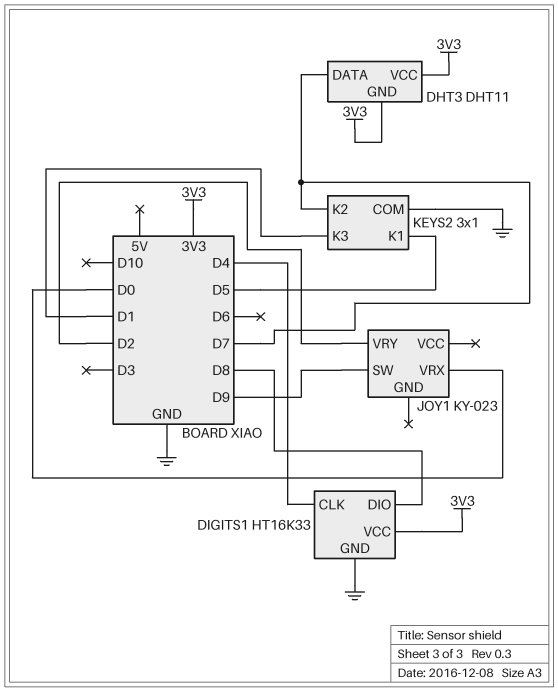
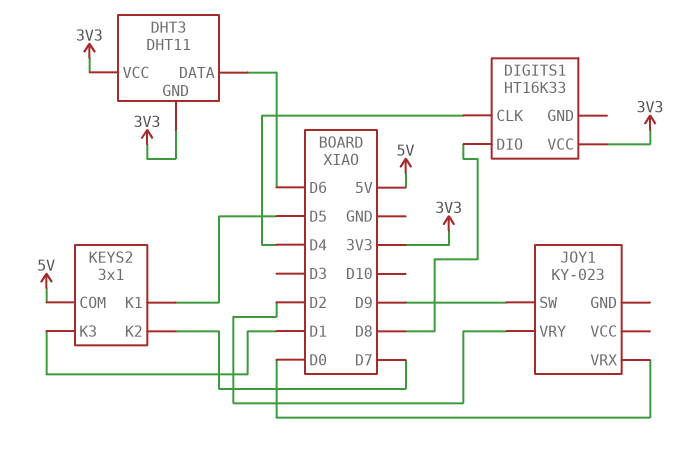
DHT3 pin DATA: D7 -> D6
DIGITS1 pin GND: GND -> none
KEYS2 pin COM: GND -> 5V

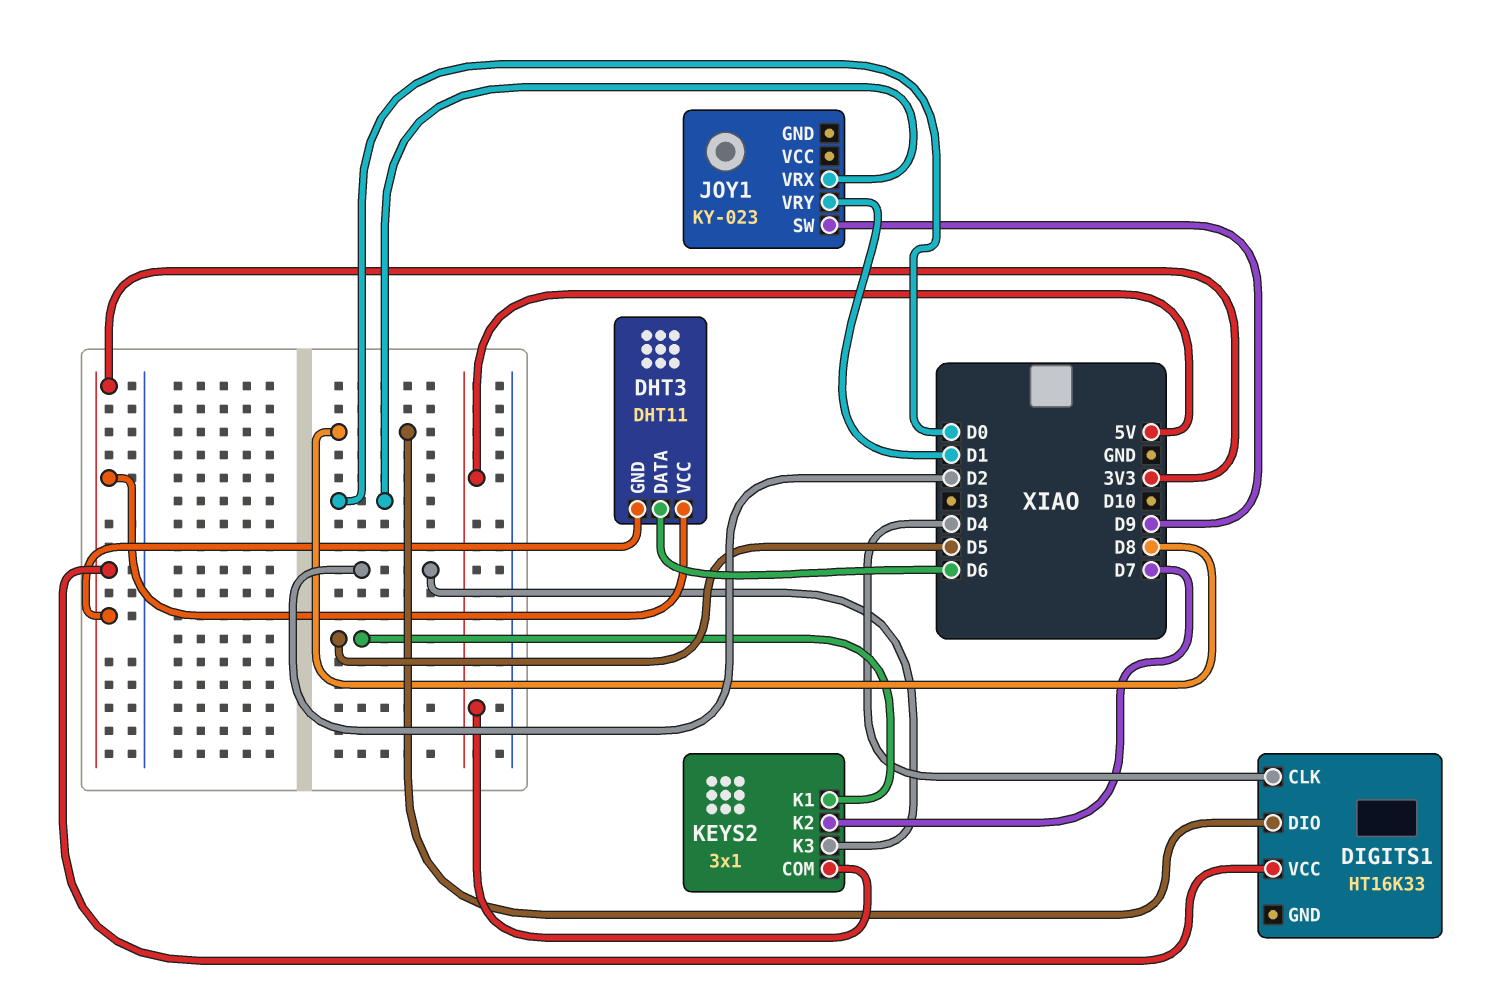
JOY1 pin VRY: D2 -> D1
KEYS2 pin K3: D1 -> D2

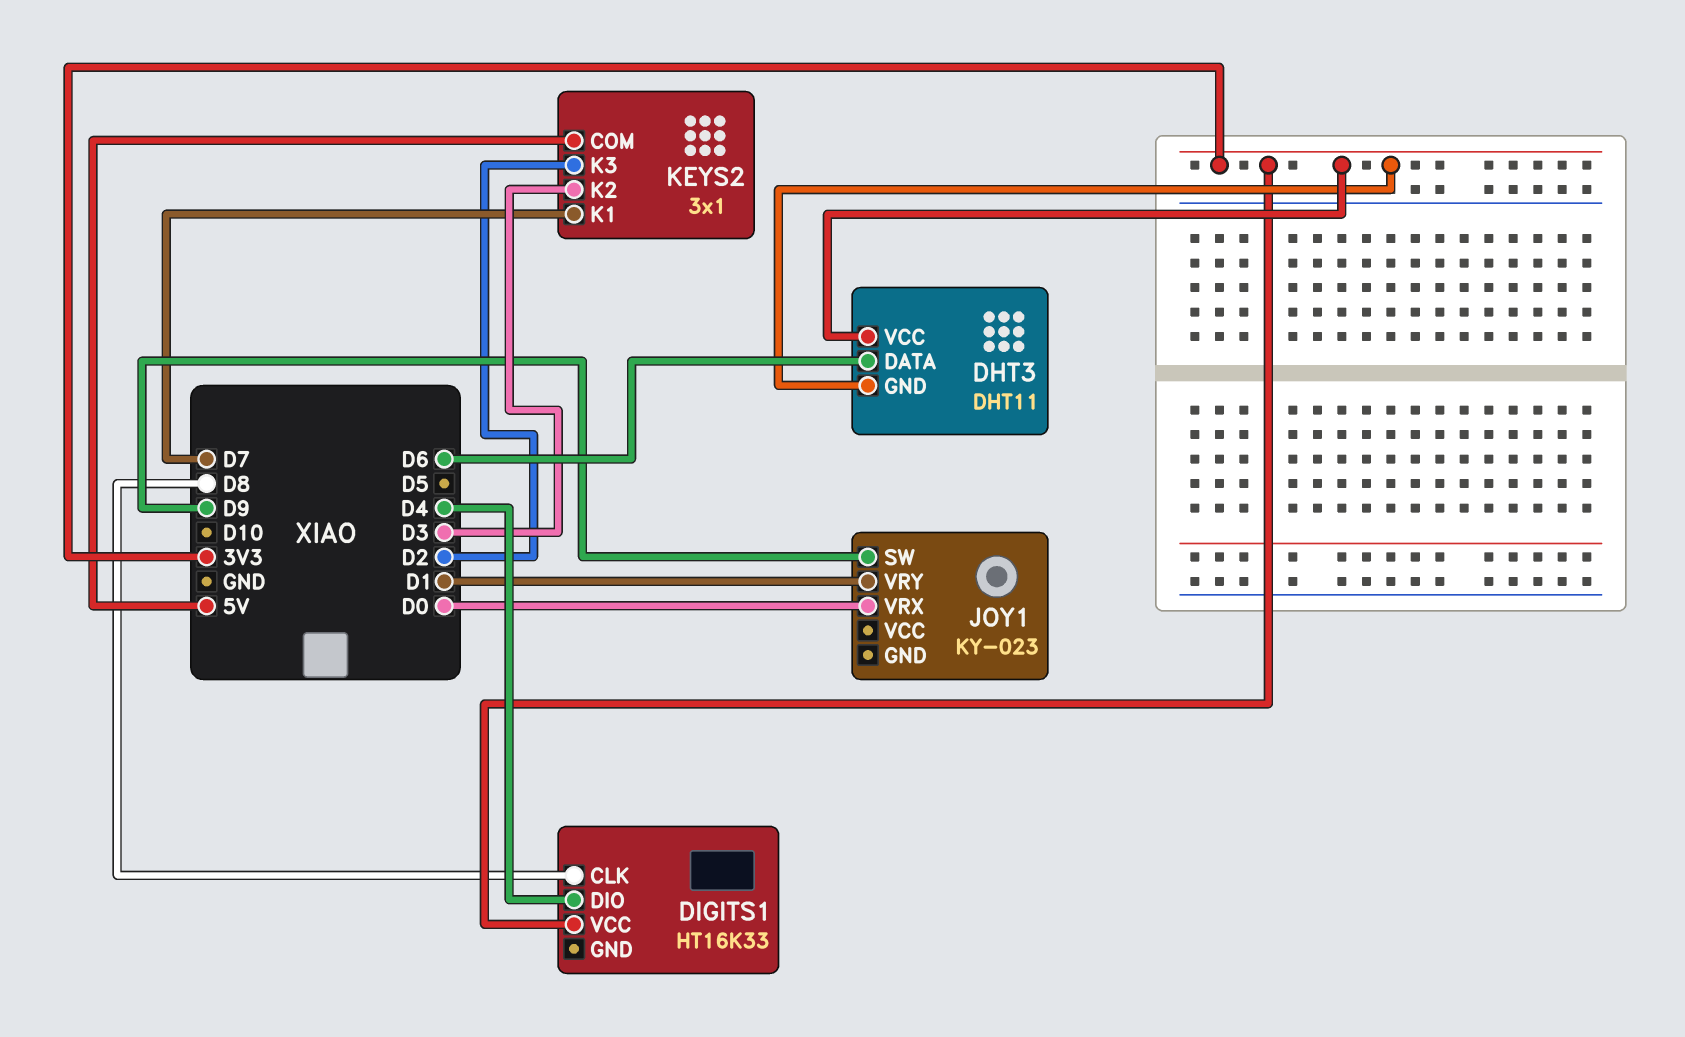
DIGITS1 pin CLK: D4 -> D8
DIGITS1 pin DIO: D8 -> D4
KEYS2 pin K1: D5 -> D7
KEYS2 pin K2: D7 -> D3

